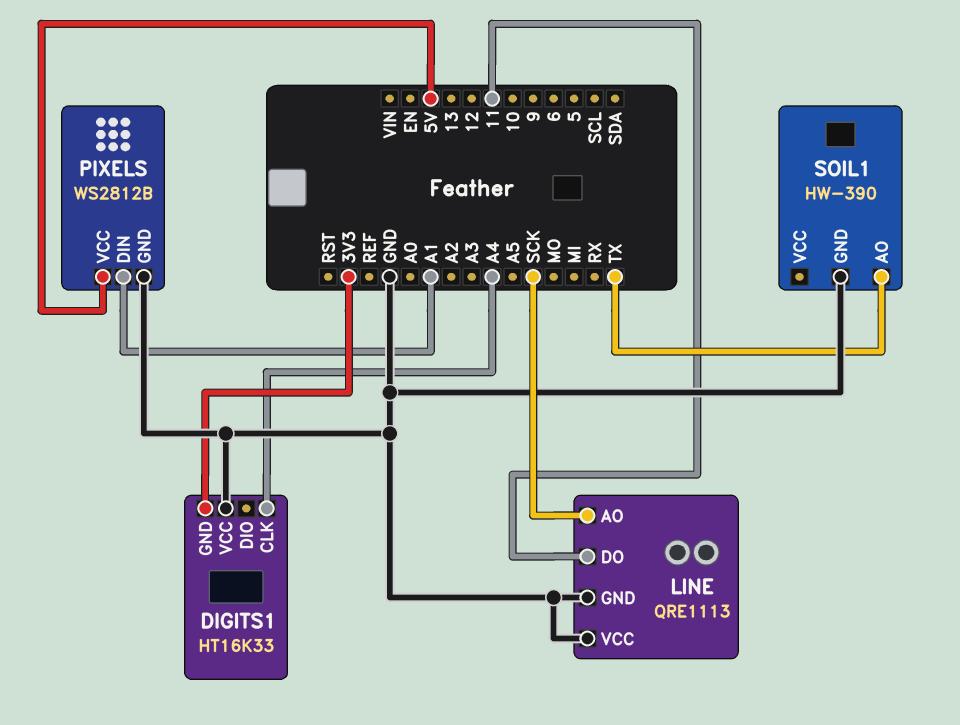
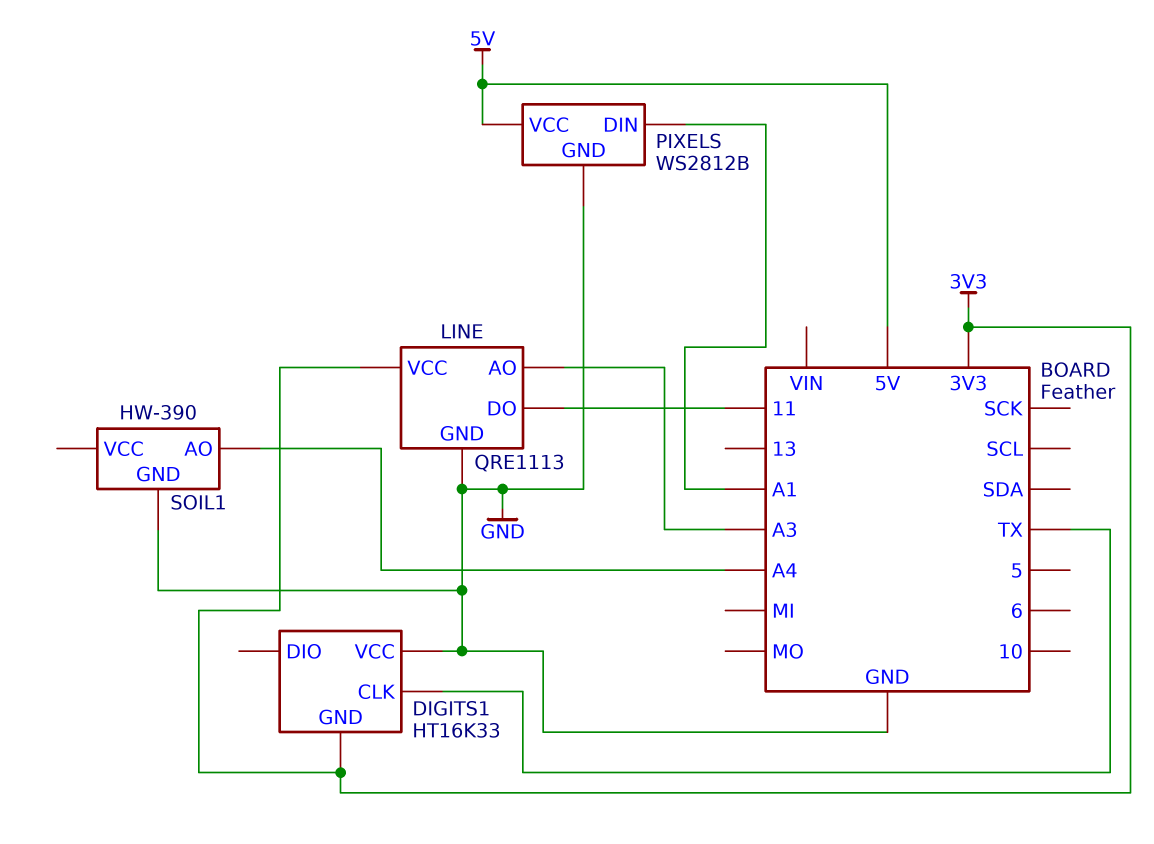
DIGITS1 pin CLK: A4 -> TX
LINE pin AO: SCK -> A3
LINE pin VCC: GND -> 3V3
SOIL1 pin AO: TX -> A4

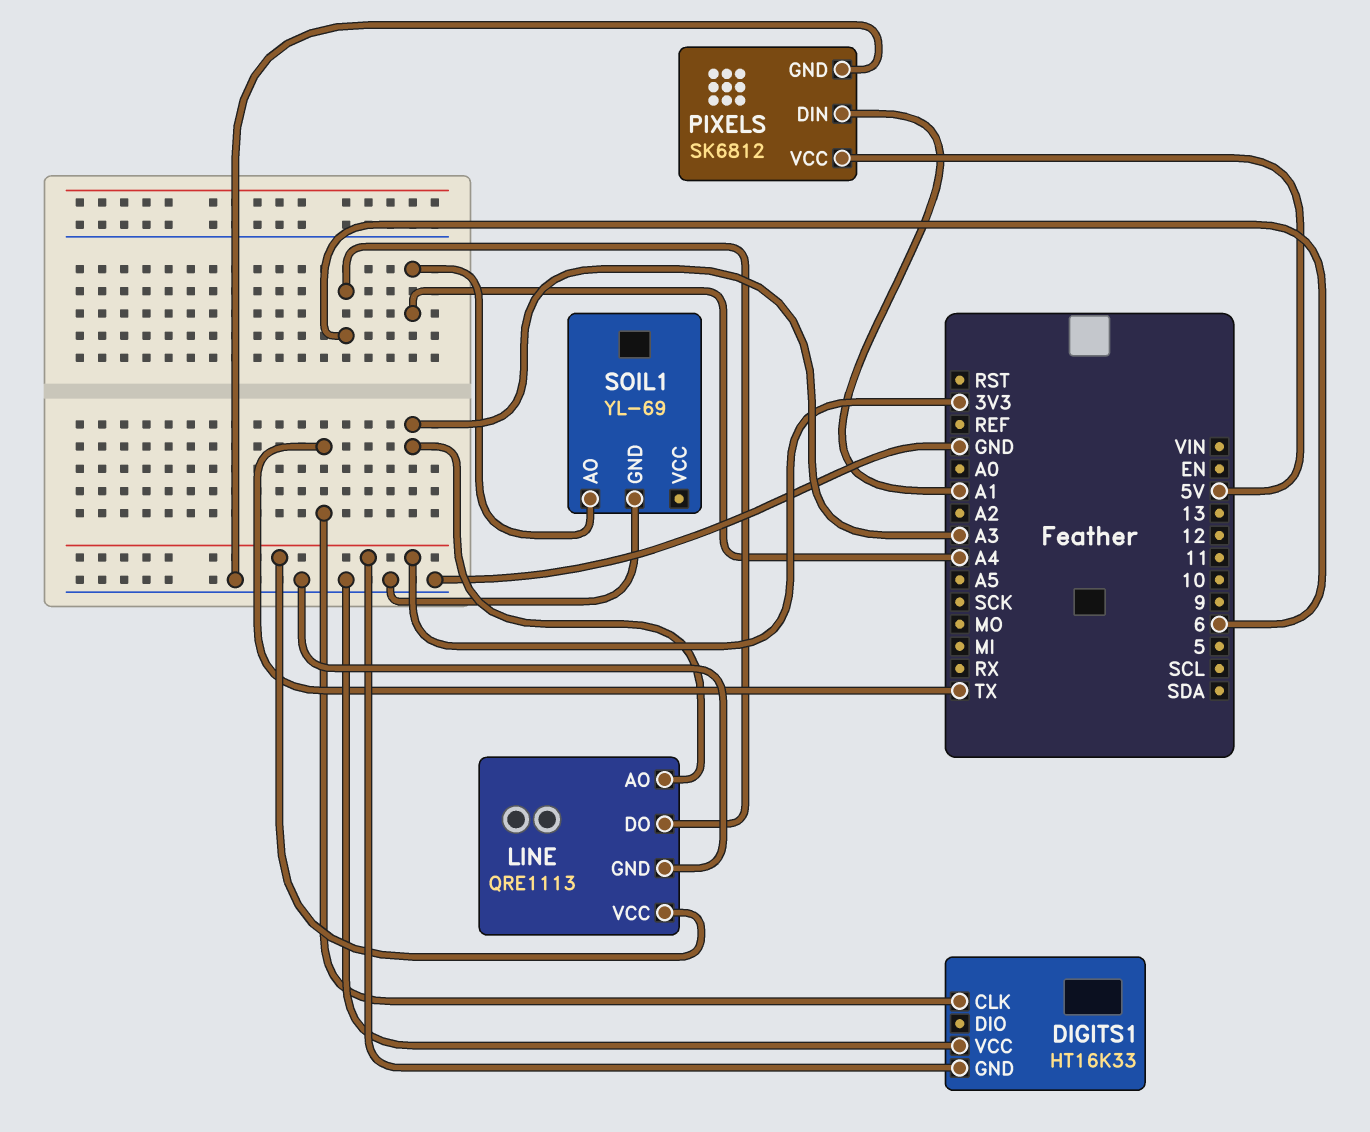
LINE pin DO: 11 -> 6
PIXELS: WS2812B -> SK6812
SOIL1: HW-390 -> YL-69

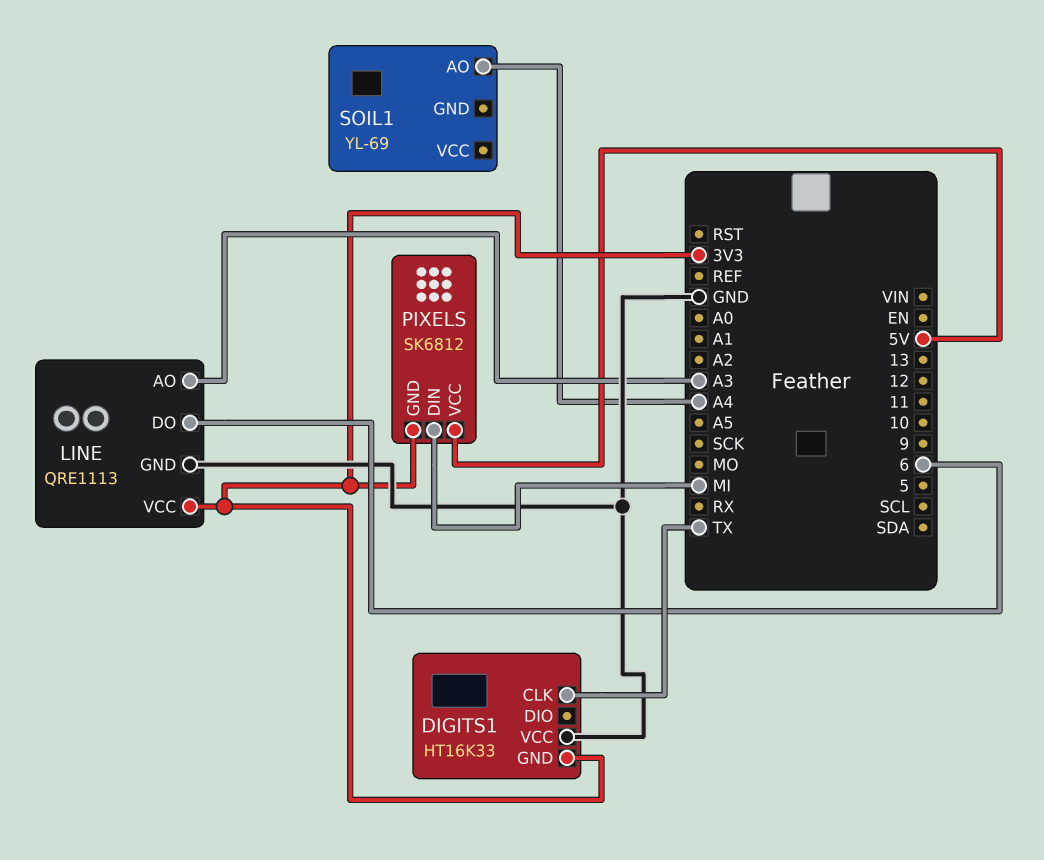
PIXELS pin DIN: A1 -> MI
PIXELS pin GND: GND -> 3V3
SOIL1 pin GND: GND -> none

